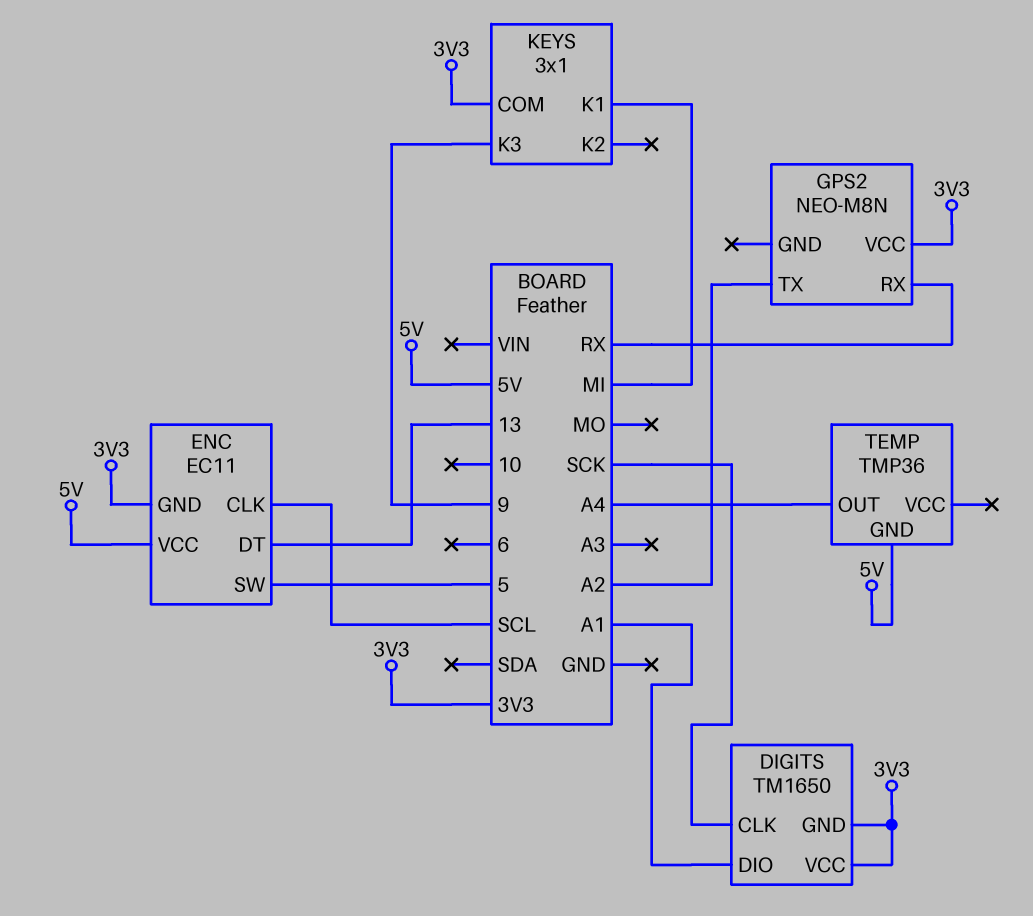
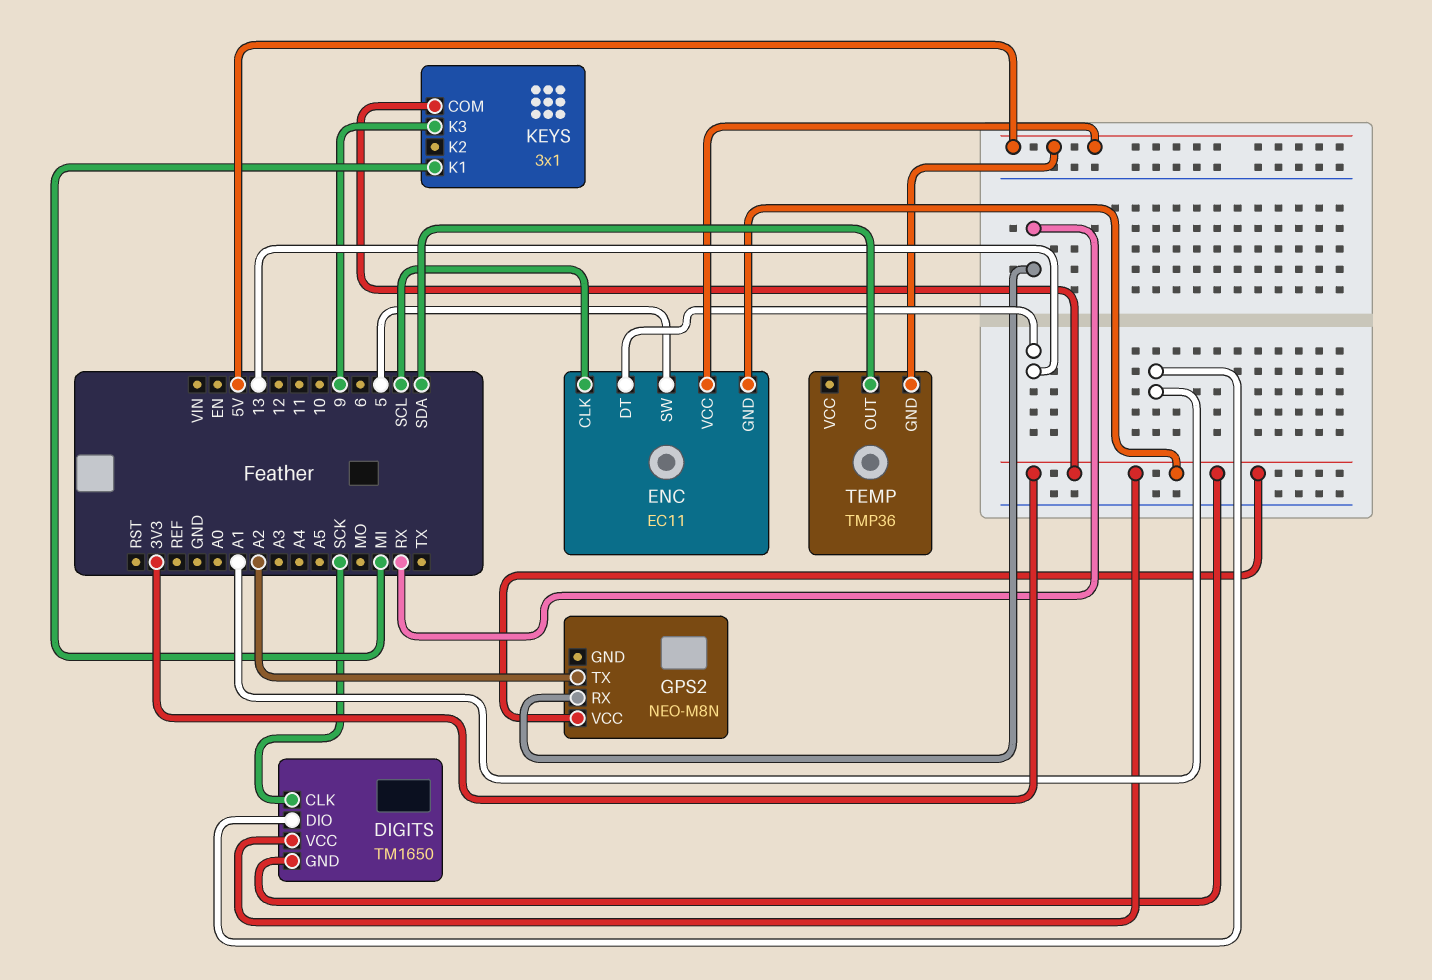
TEMP pin OUT: A4 -> SDA

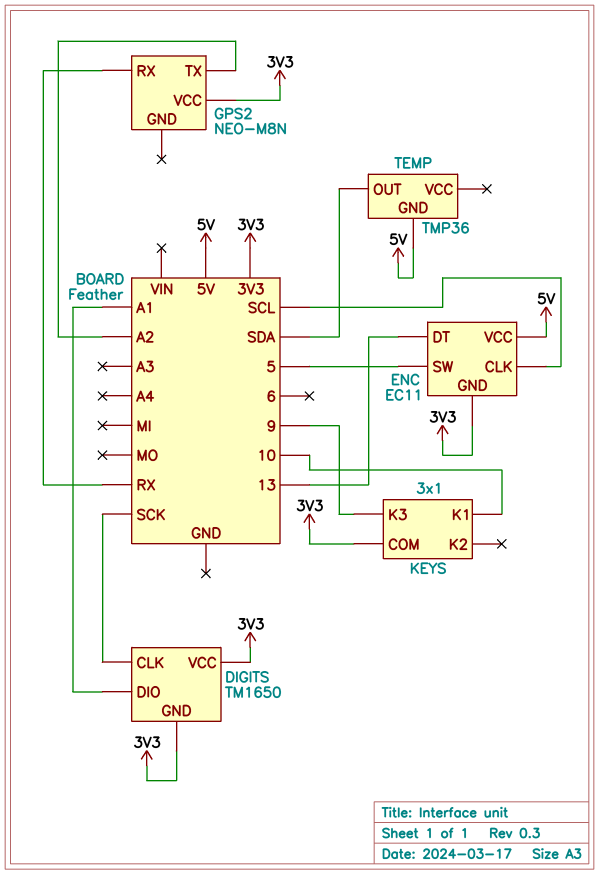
KEYS pin K1: MI -> 10

